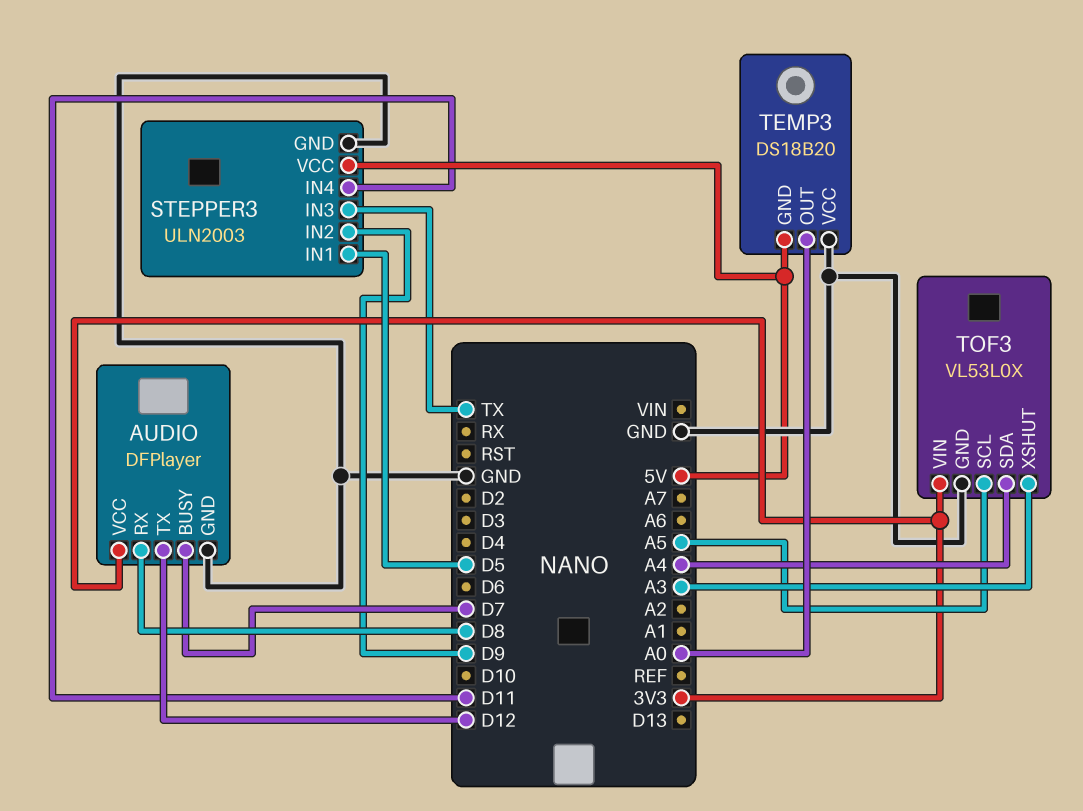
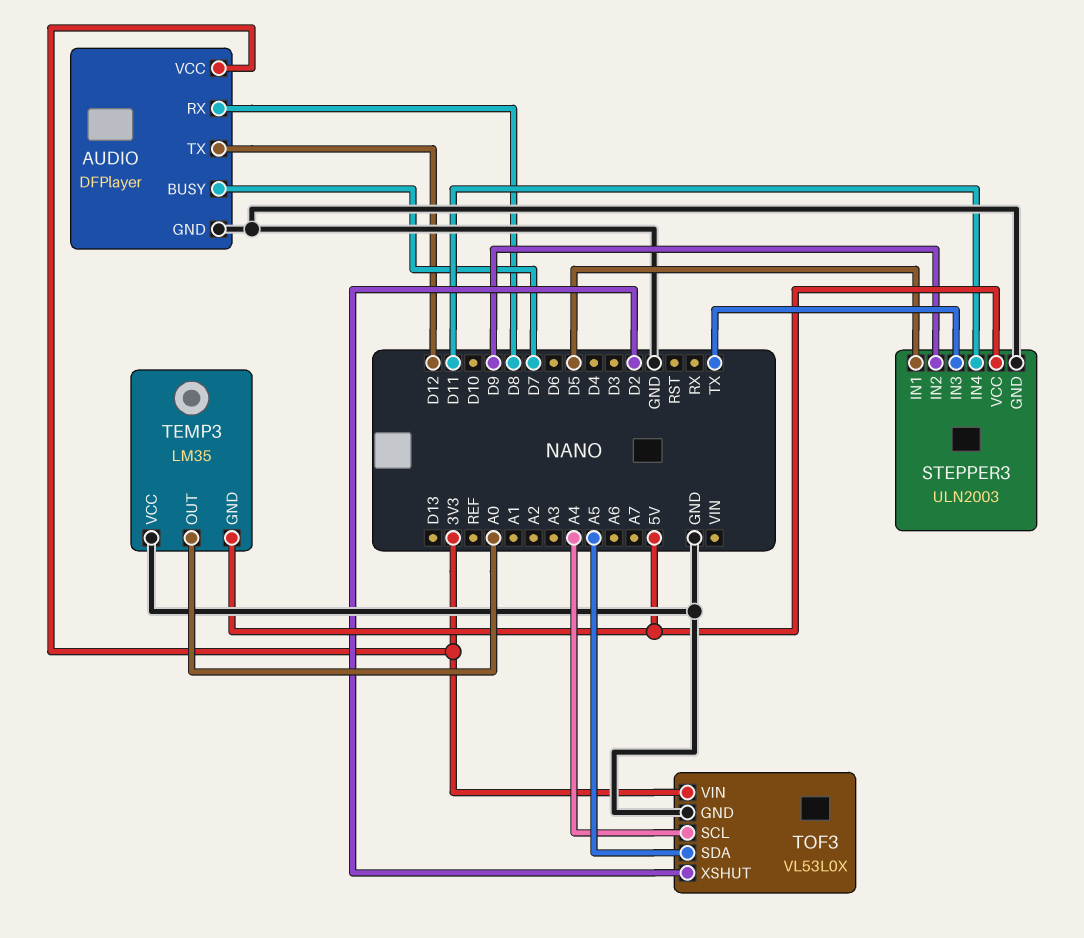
TEMP3: DS18B20 -> LM35
TOF3 pin SCL: A5 -> A4
TOF3 pin SDA: A4 -> A5
TOF3 pin XSHUT: A3 -> D2

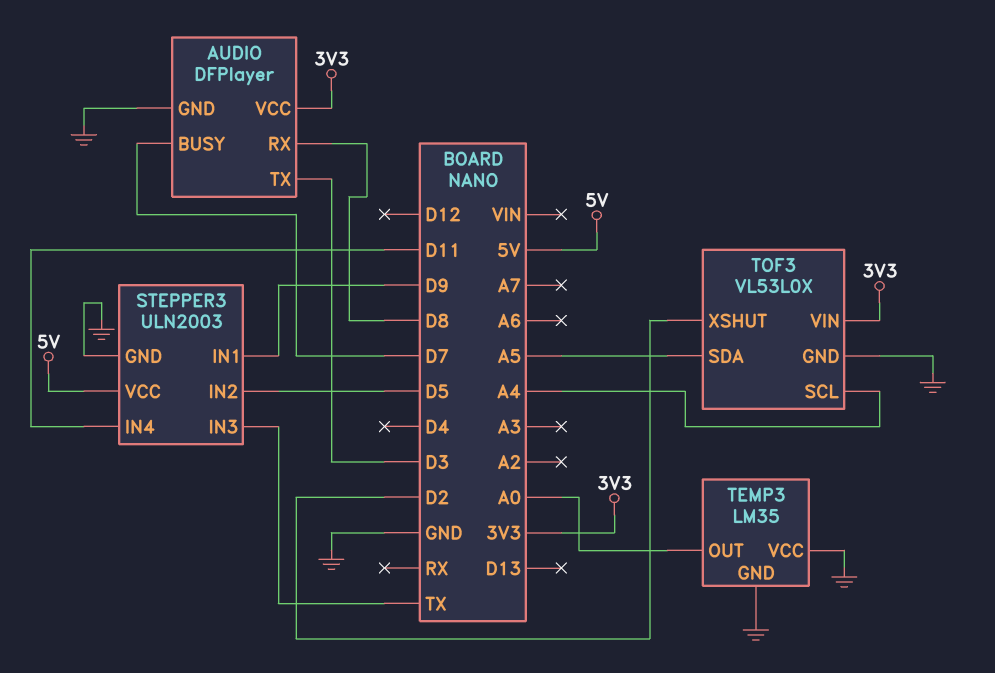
AUDIO pin TX: D12 -> D3
STEPPER3 pin IN1: D5 -> D9
STEPPER3 pin IN2: D9 -> D5
TEMP3 pin GND: 5V -> GND

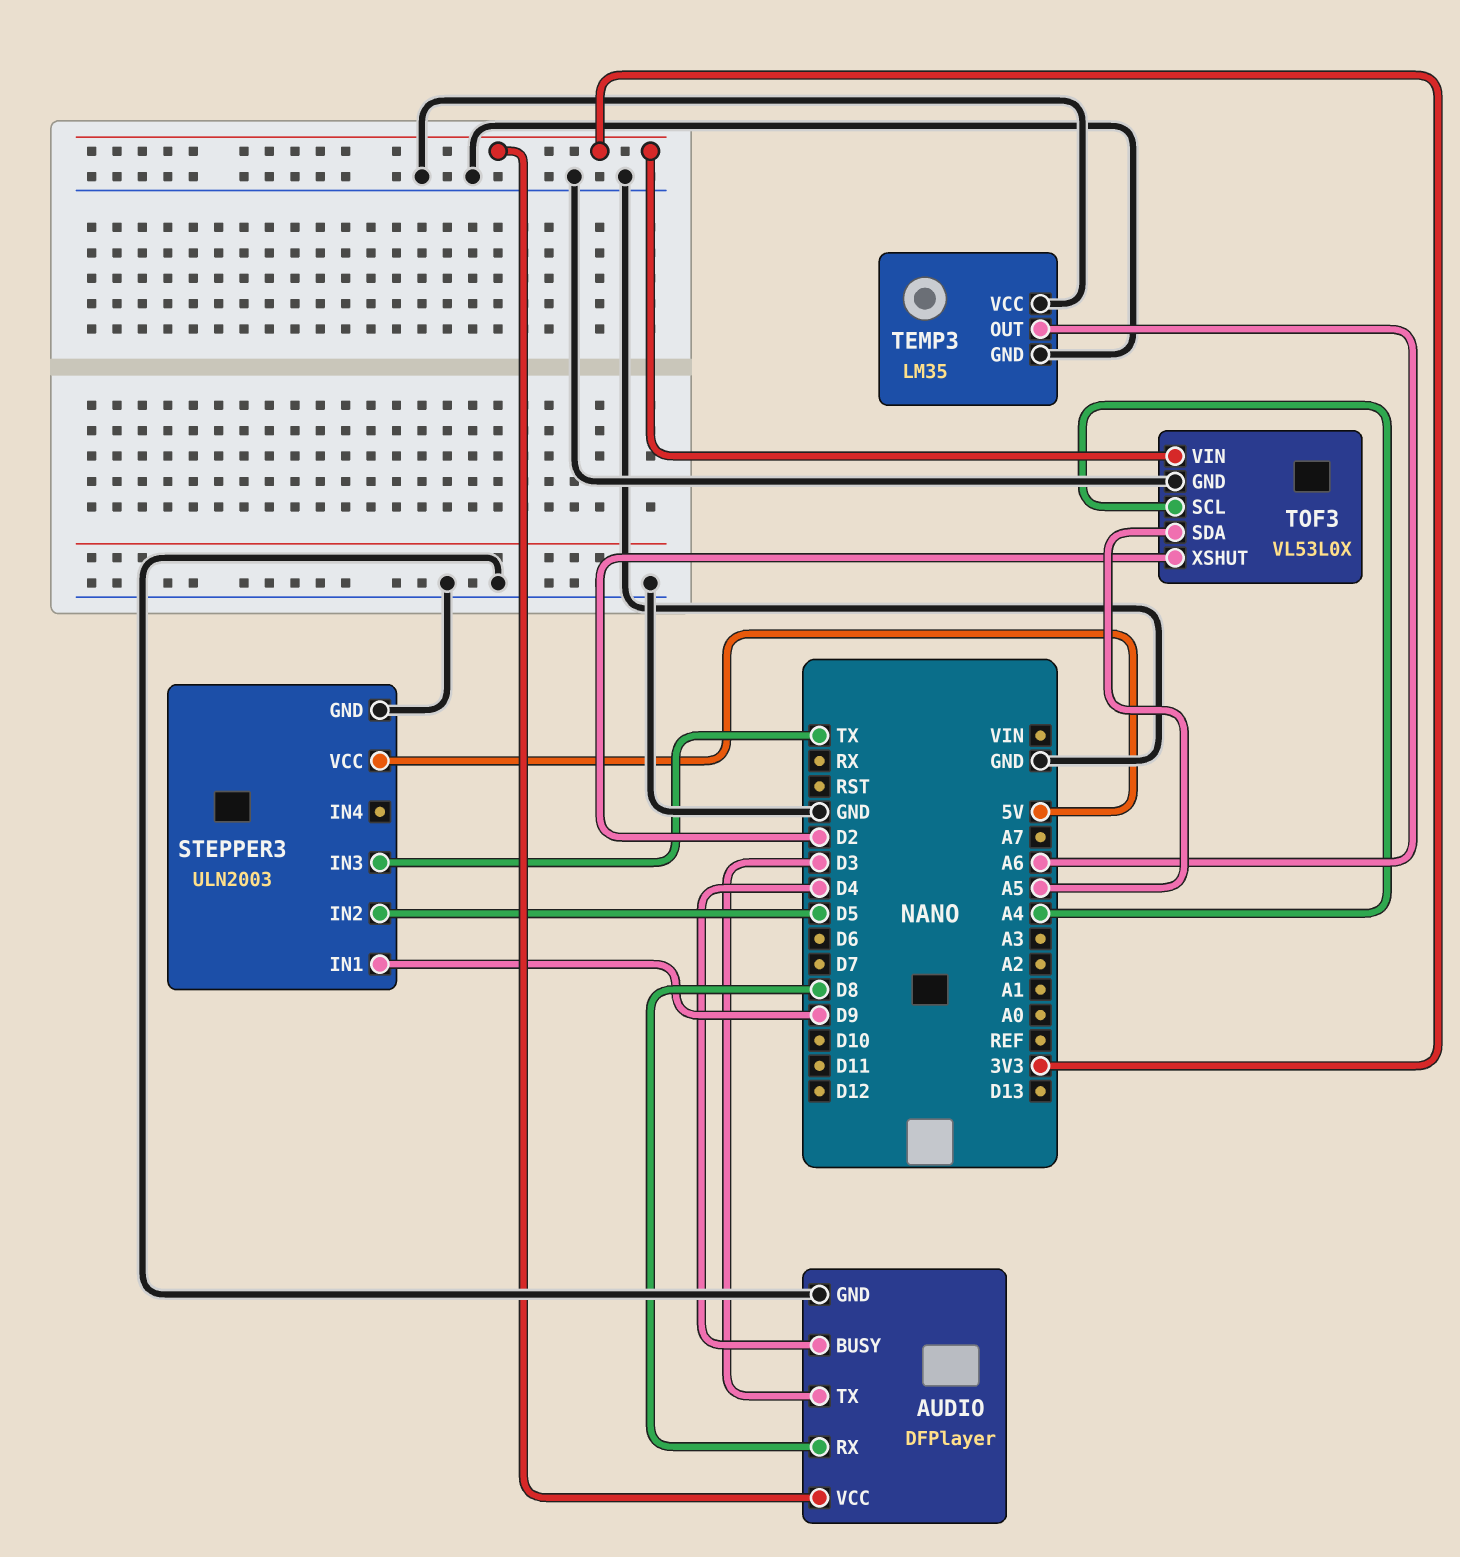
AUDIO pin BUSY: D7 -> D4
STEPPER3 pin IN4: D11 -> none
TEMP3 pin OUT: A0 -> A6

